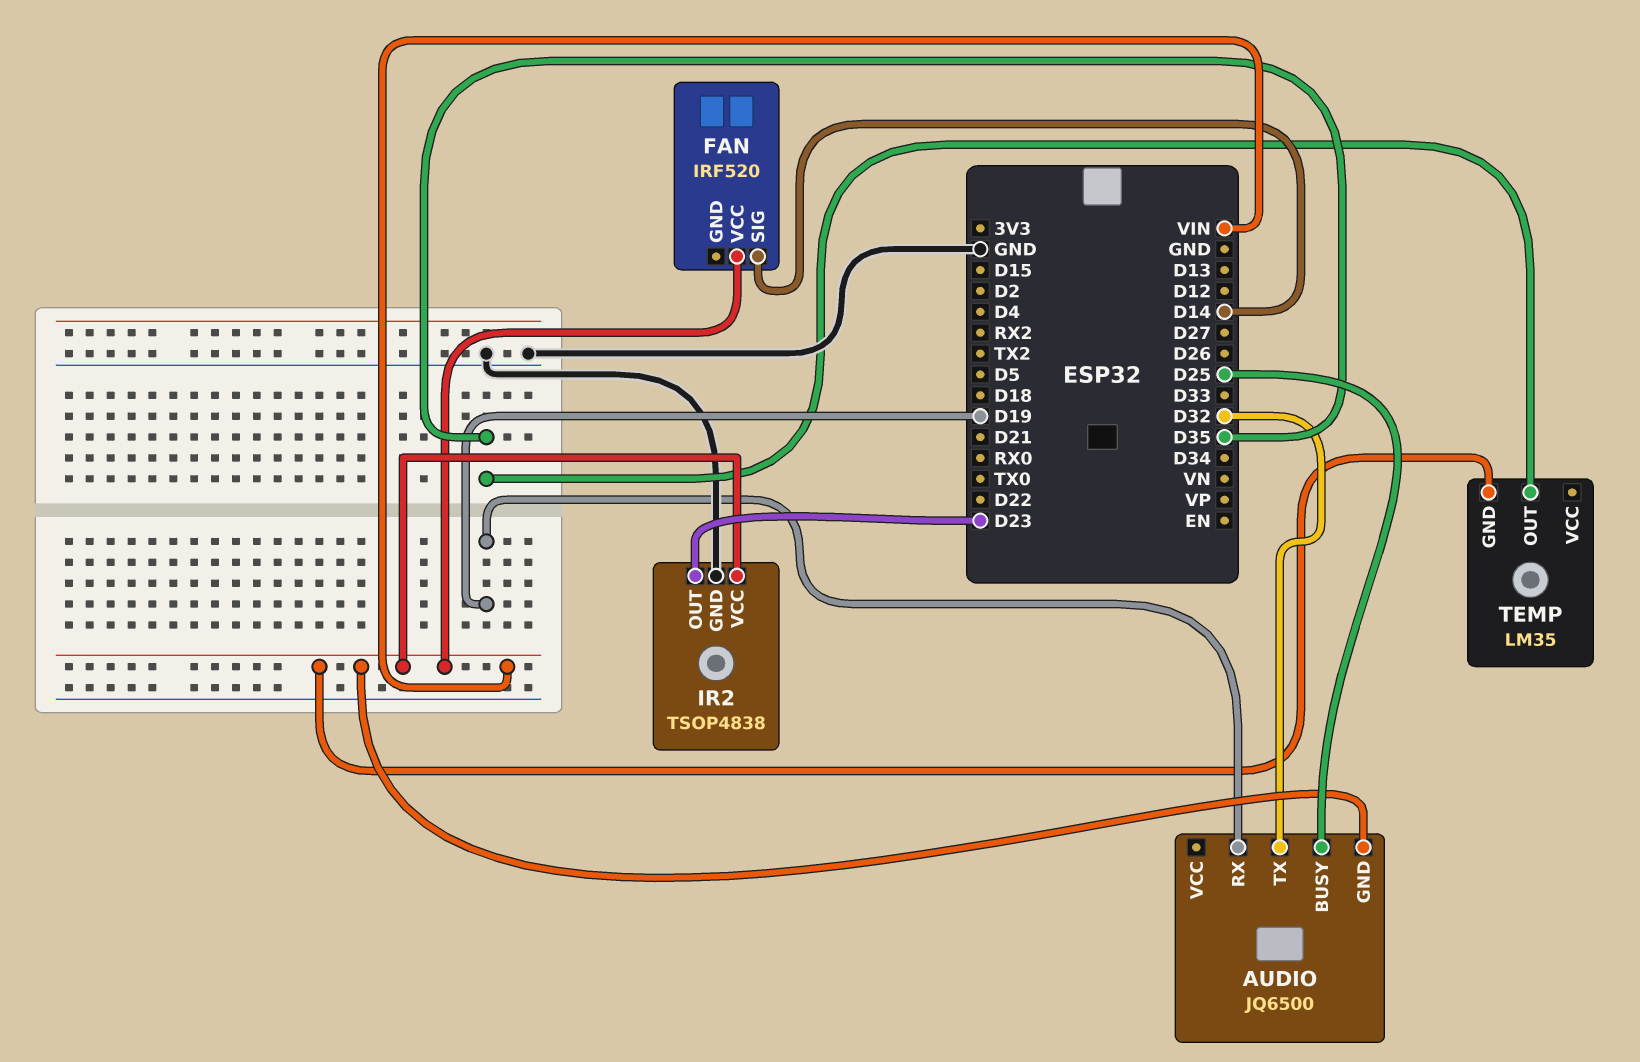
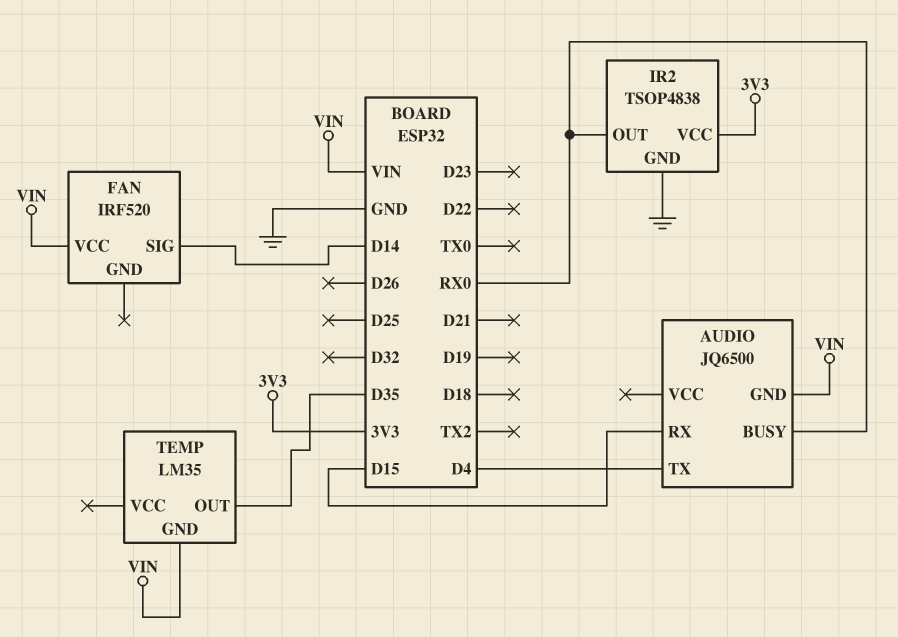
AUDIO pin BUSY: D25 -> RX0
AUDIO pin RX: D19 -> D15
AUDIO pin TX: D32 -> D4
IR2 pin OUT: D23 -> RX0
IR2 pin VCC: VIN -> 3V3

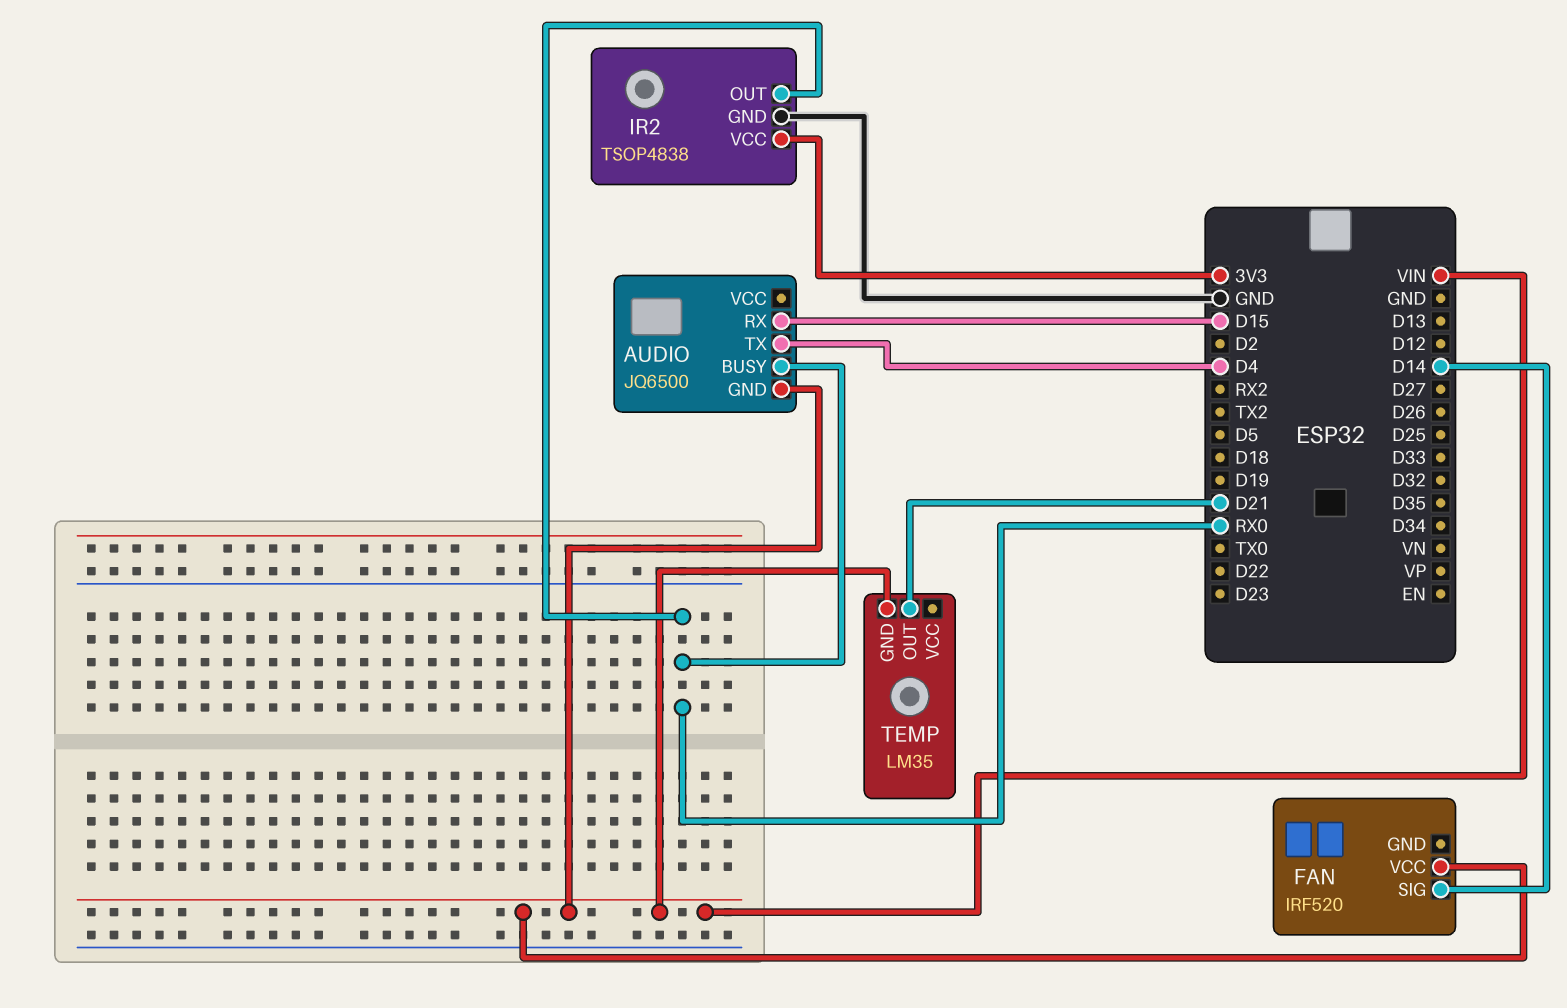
TEMP pin OUT: D35 -> D21

